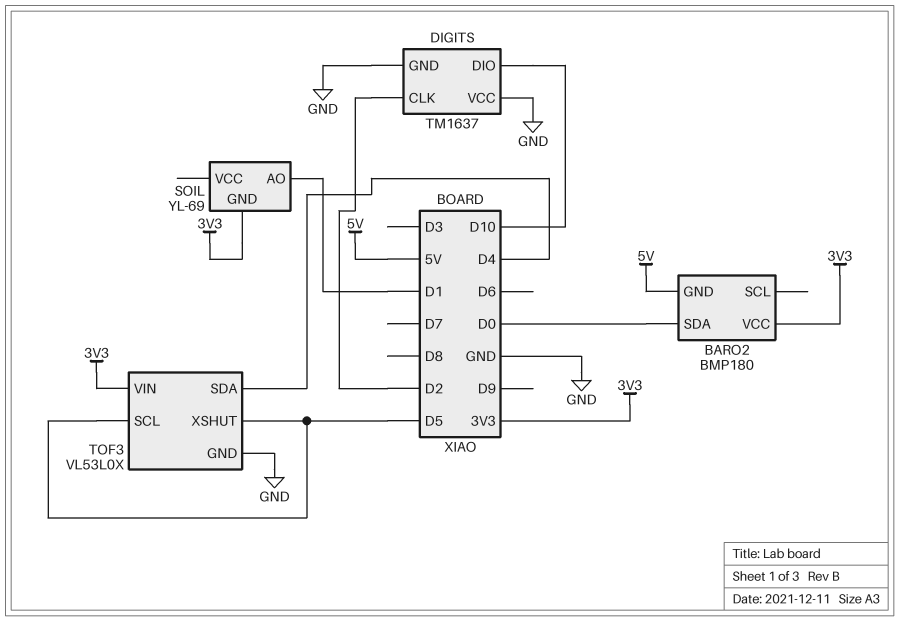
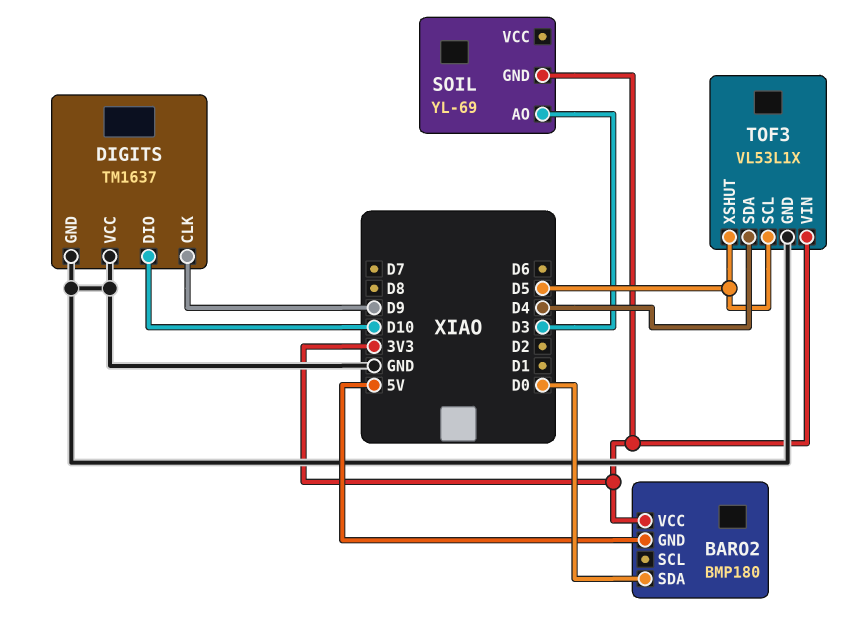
DIGITS pin CLK: D2 -> D9
SOIL pin AO: D1 -> D3
TOF3: VL53L0X -> VL53L1X

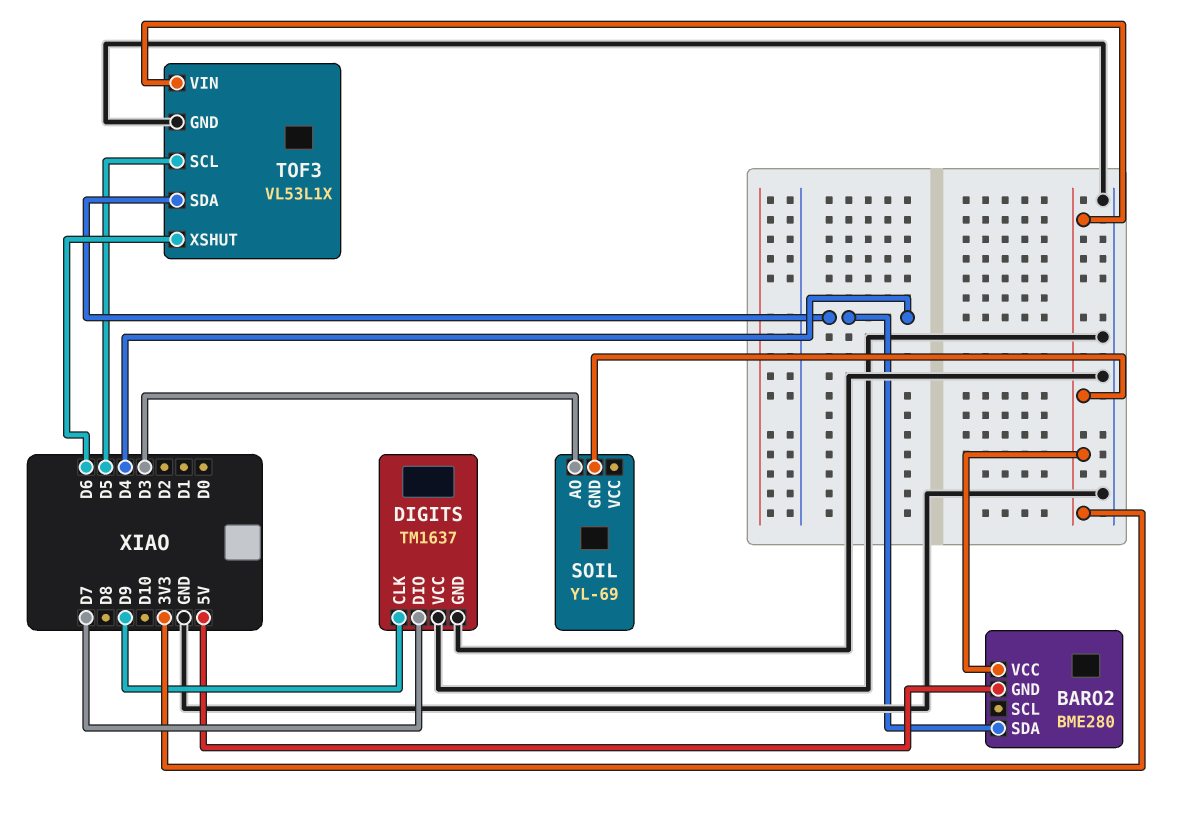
BARO2: BMP180 -> BME280
BARO2 pin SDA: D0 -> D4
DIGITS pin DIO: D10 -> D7
TOF3 pin XSHUT: D5 -> D6

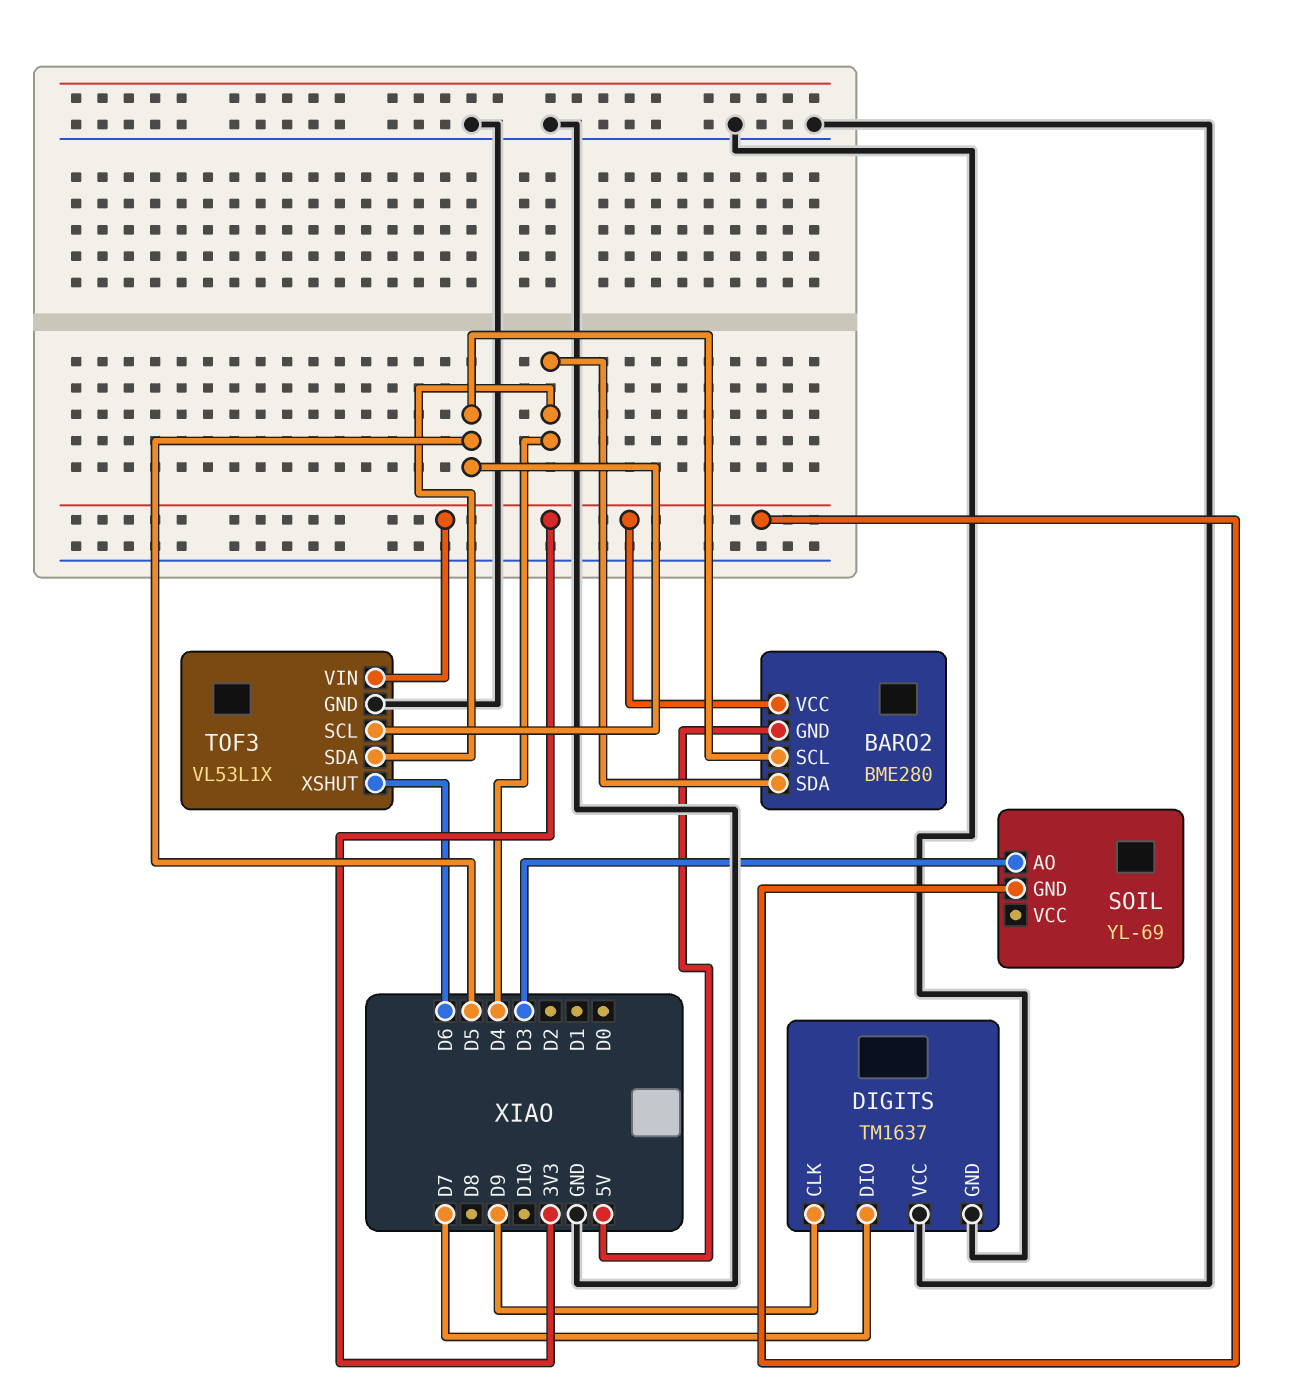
BARO2 pin SCL: none -> D5

